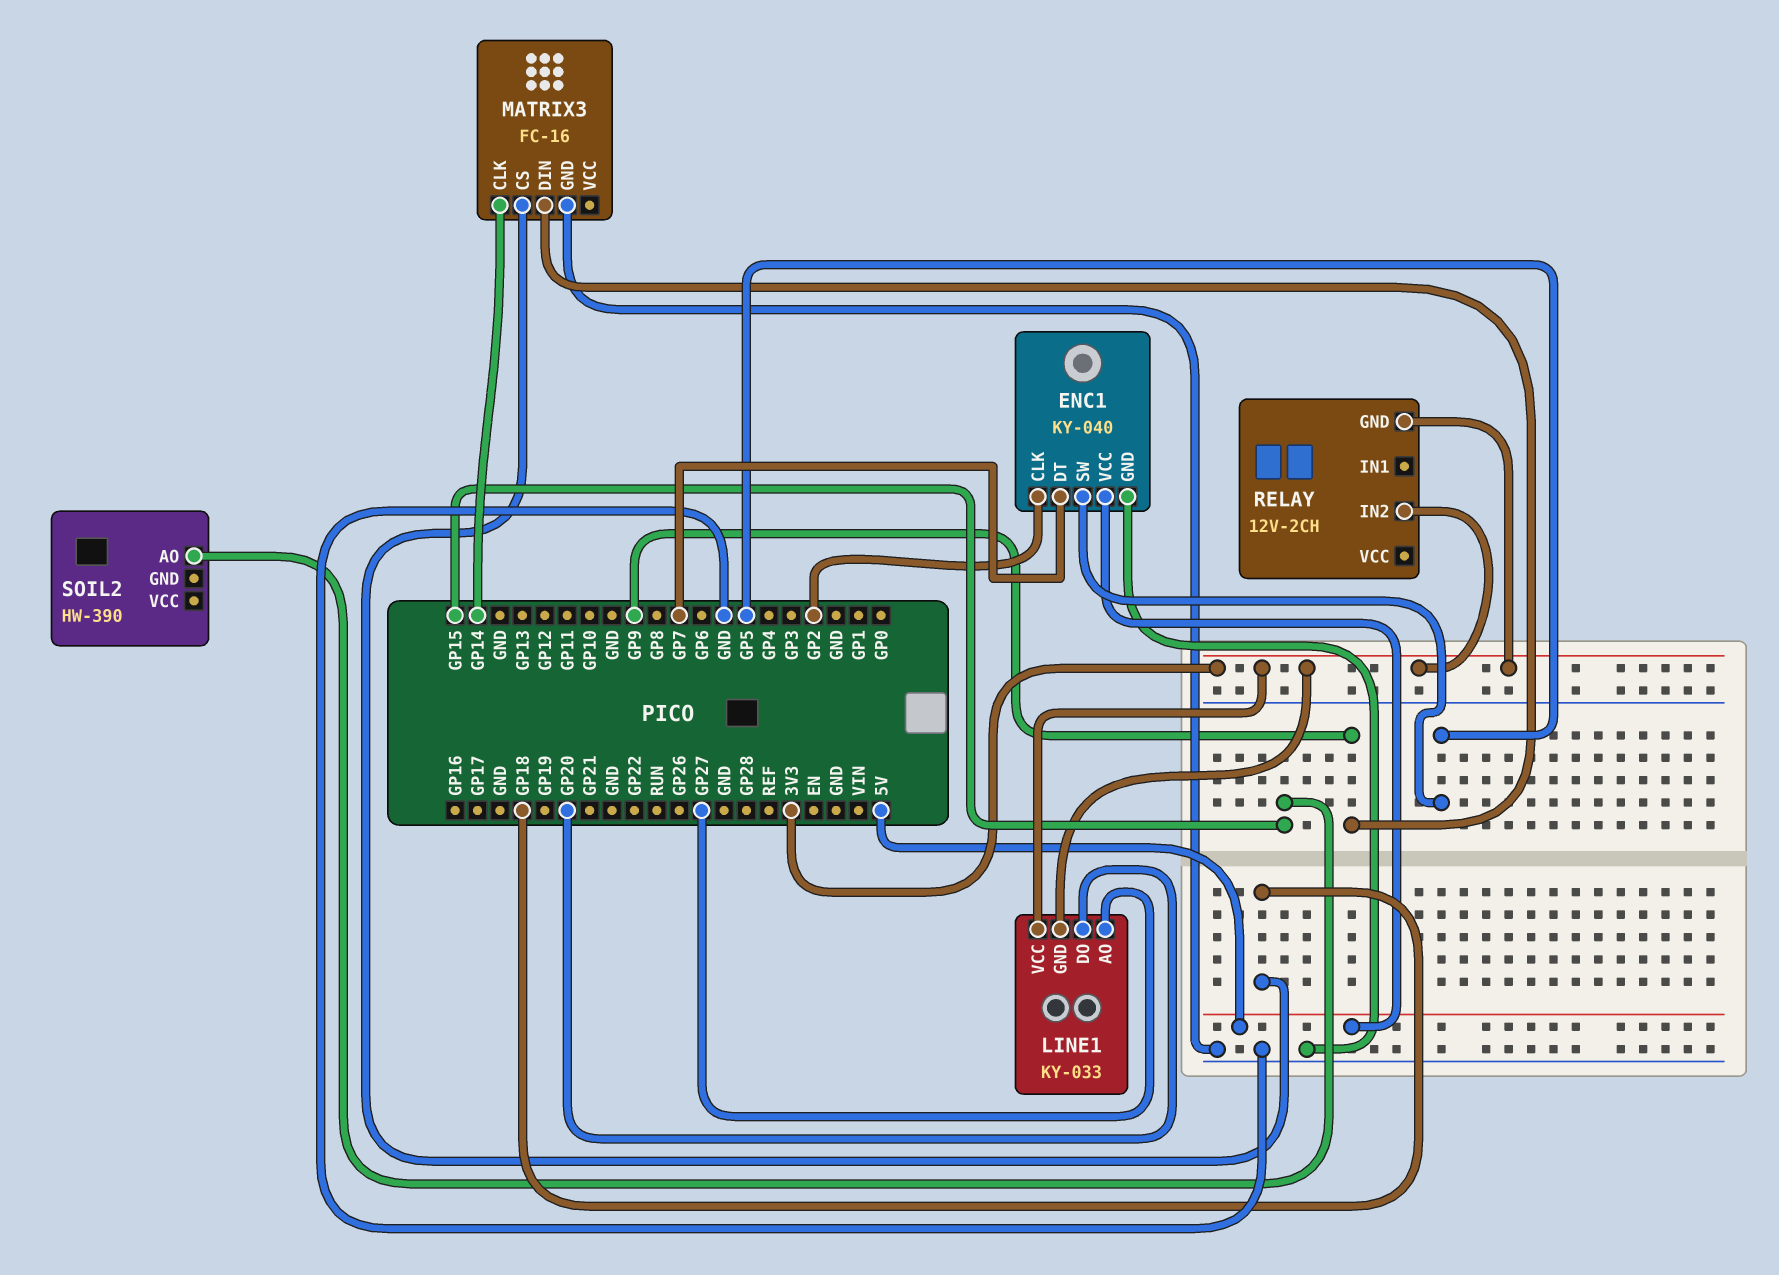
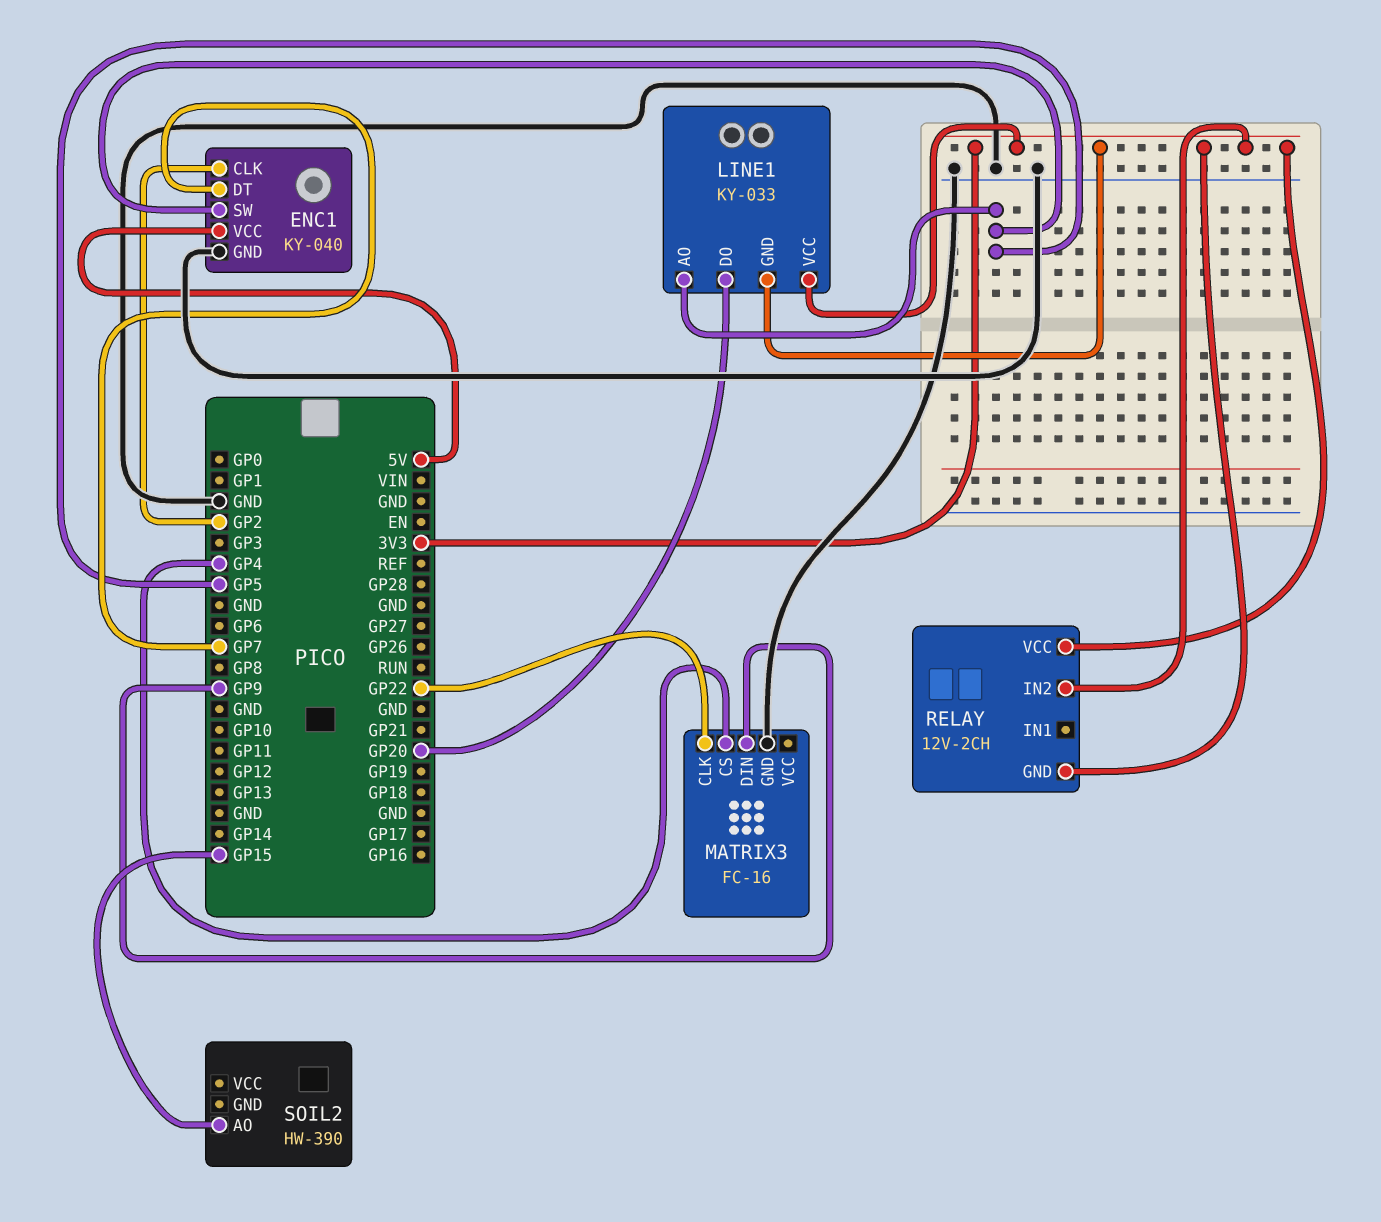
LINE1 pin AO: GP27 -> GP5
MATRIX3 pin CLK: GP14 -> GP22
MATRIX3 pin CS: GP18 -> GP4
RELAY pin VCC: none -> 3V3

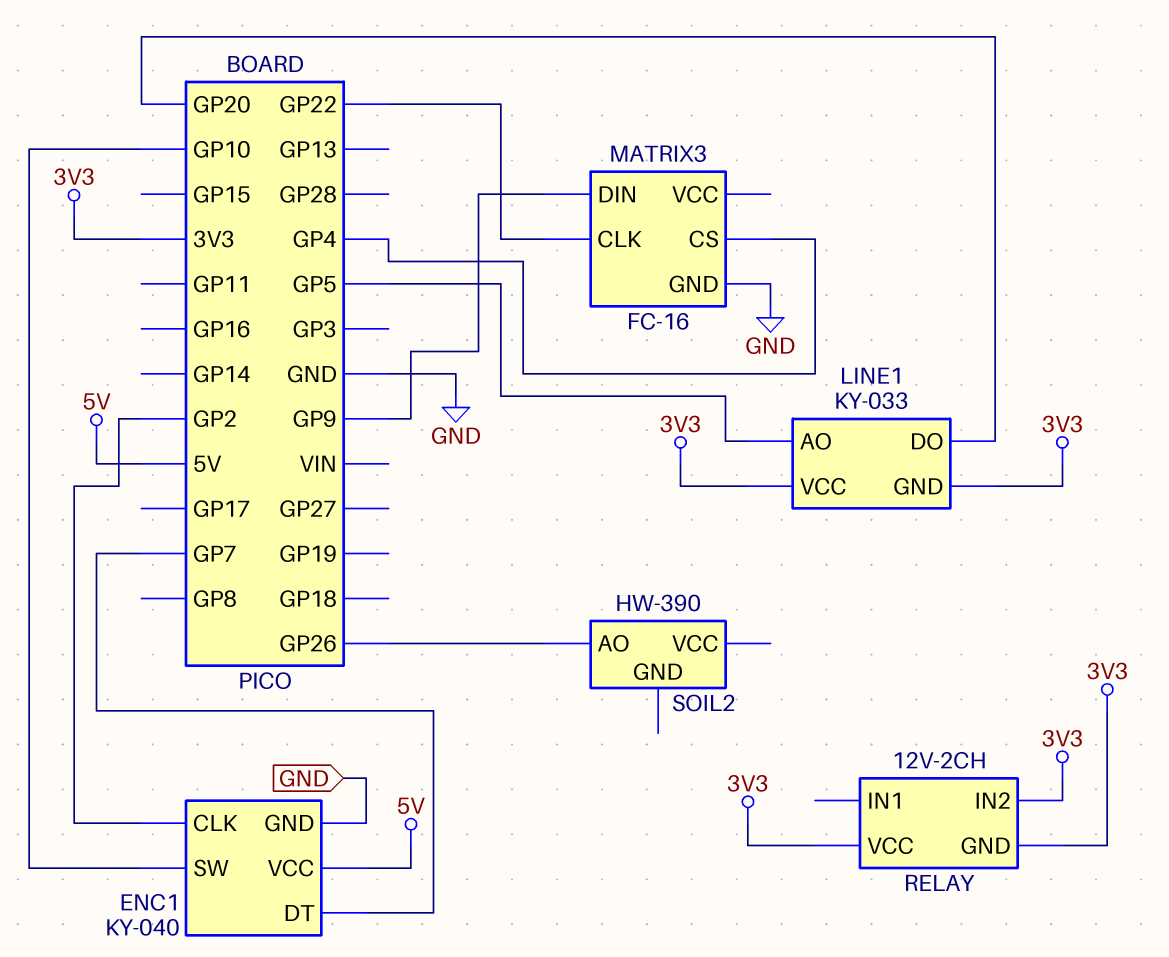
ENC1 pin SW: GP5 -> GP10
SOIL2 pin AO: GP15 -> GP26

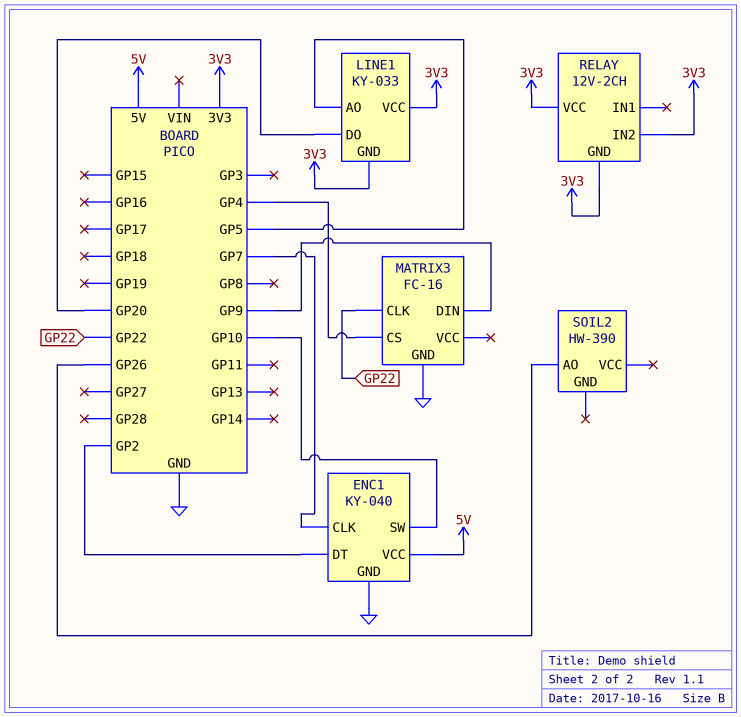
ENC1 pin CLK: GP2 -> GP7
ENC1 pin DT: GP7 -> GP2

